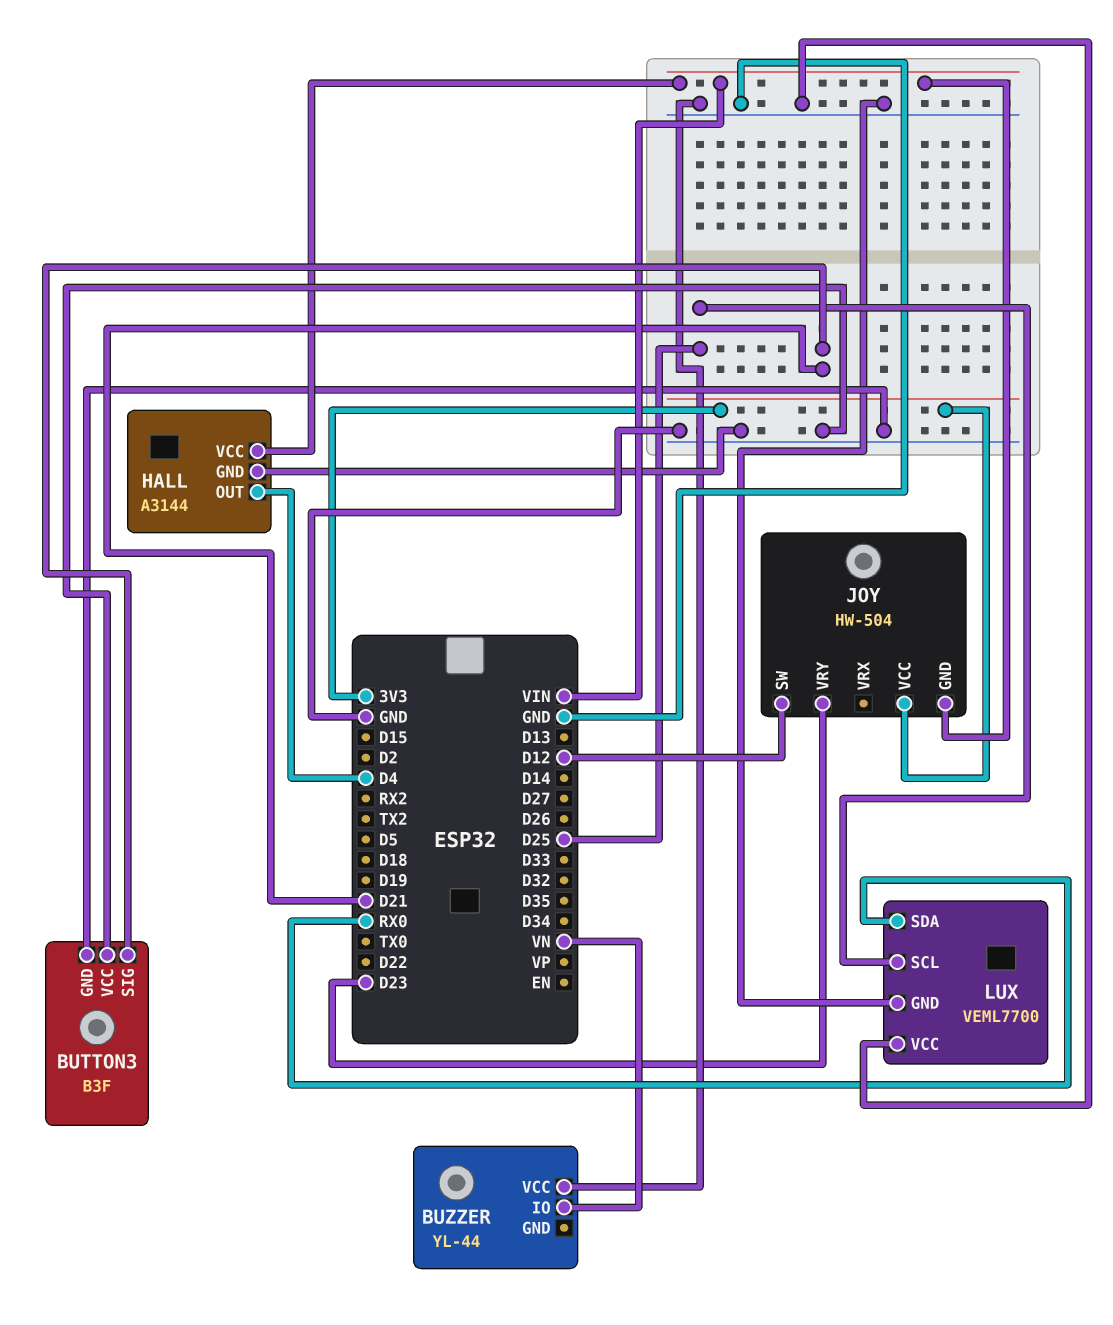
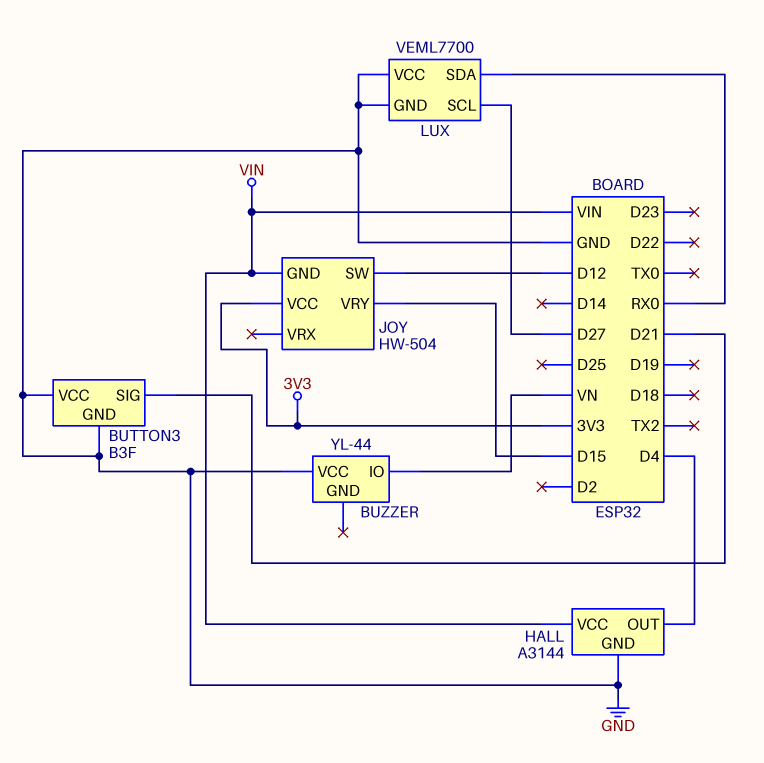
JOY pin VRY: D23 -> D15
LUX pin SCL: D25 -> D27

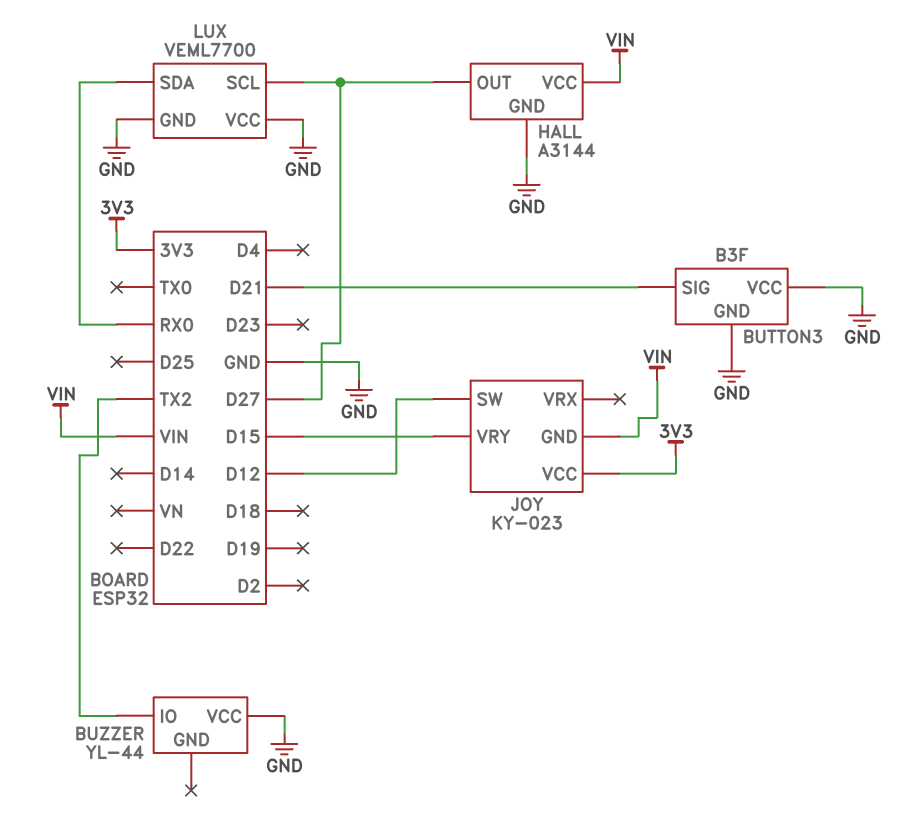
BUZZER pin IO: VN -> TX2
HALL pin OUT: D4 -> D27
JOY: HW-504 -> KY-023

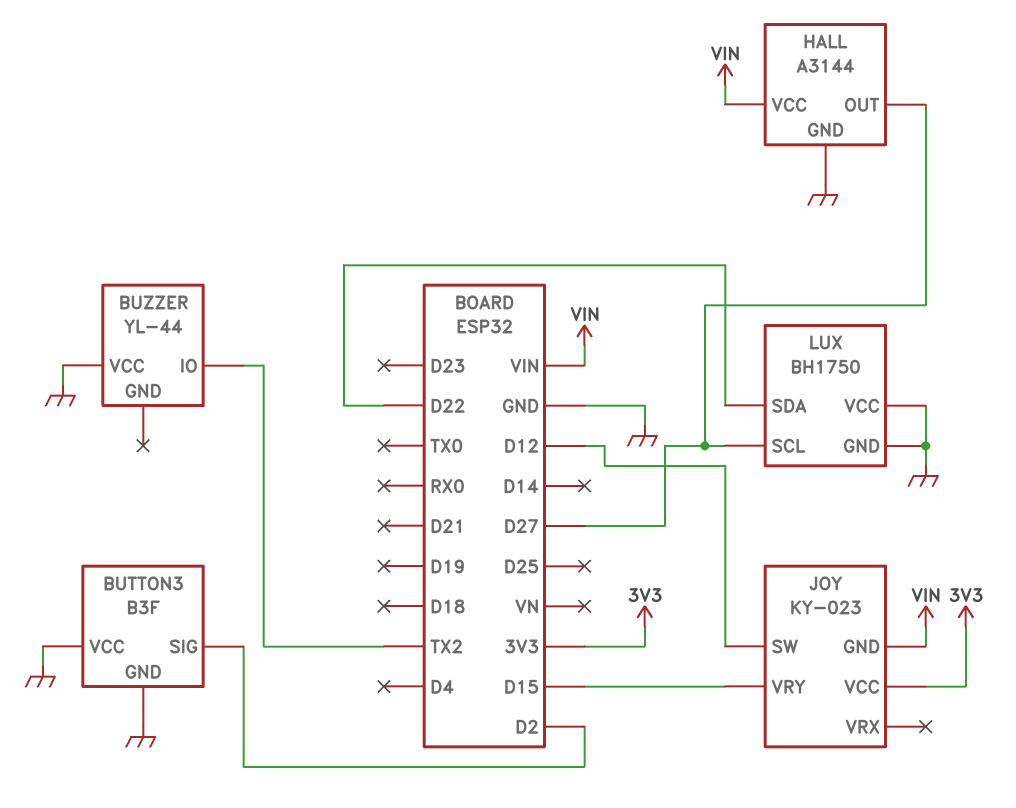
BUTTON3 pin SIG: D21 -> D2
LUX: VEML7700 -> BH1750
LUX pin SDA: RX0 -> D22

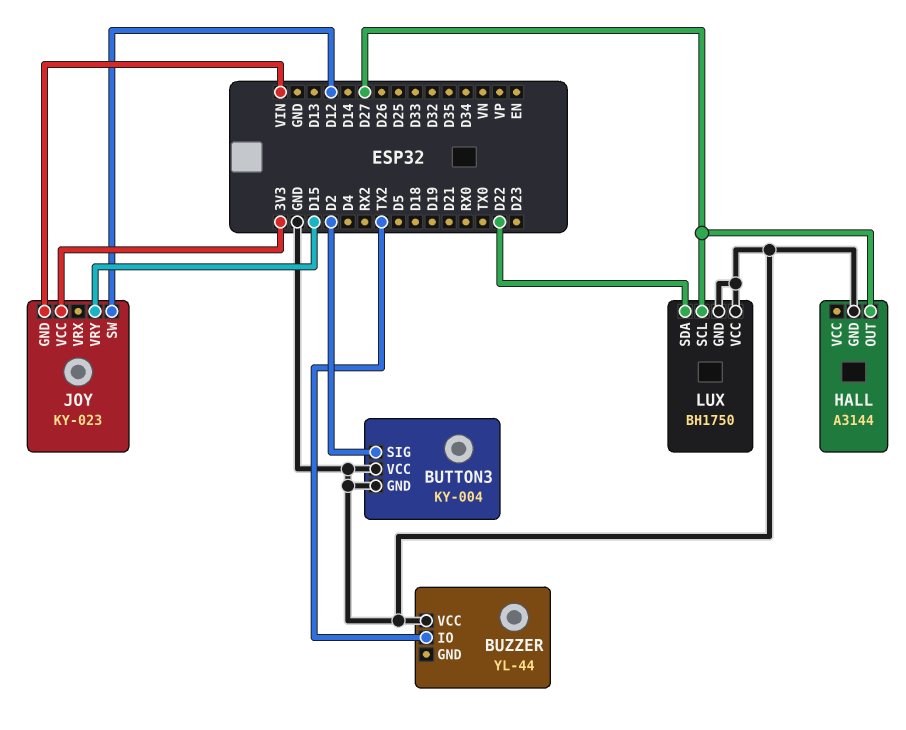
BUTTON3: B3F -> KY-004
HALL pin VCC: VIN -> none

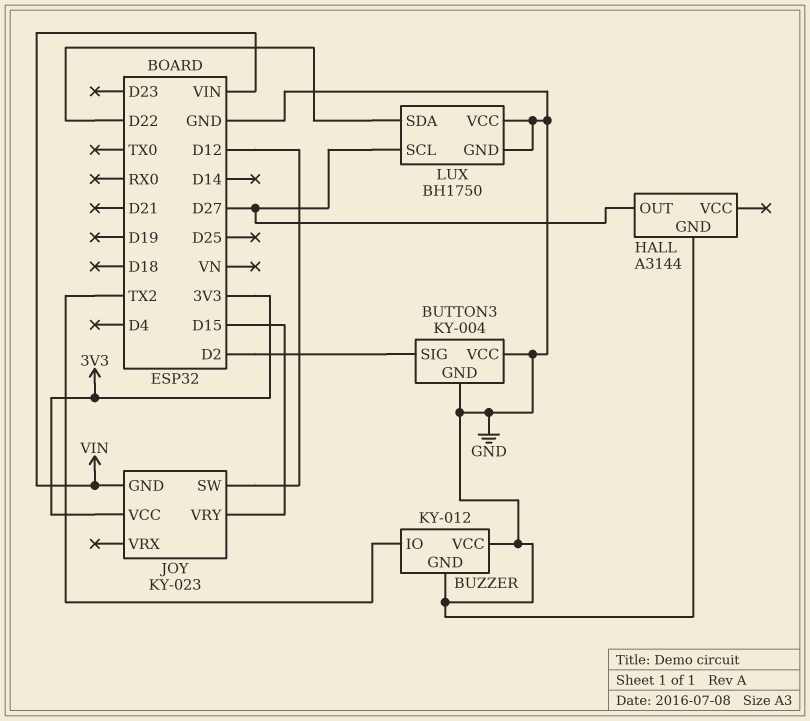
BUZZER: YL-44 -> KY-012
BUZZER pin GND: none -> GND

